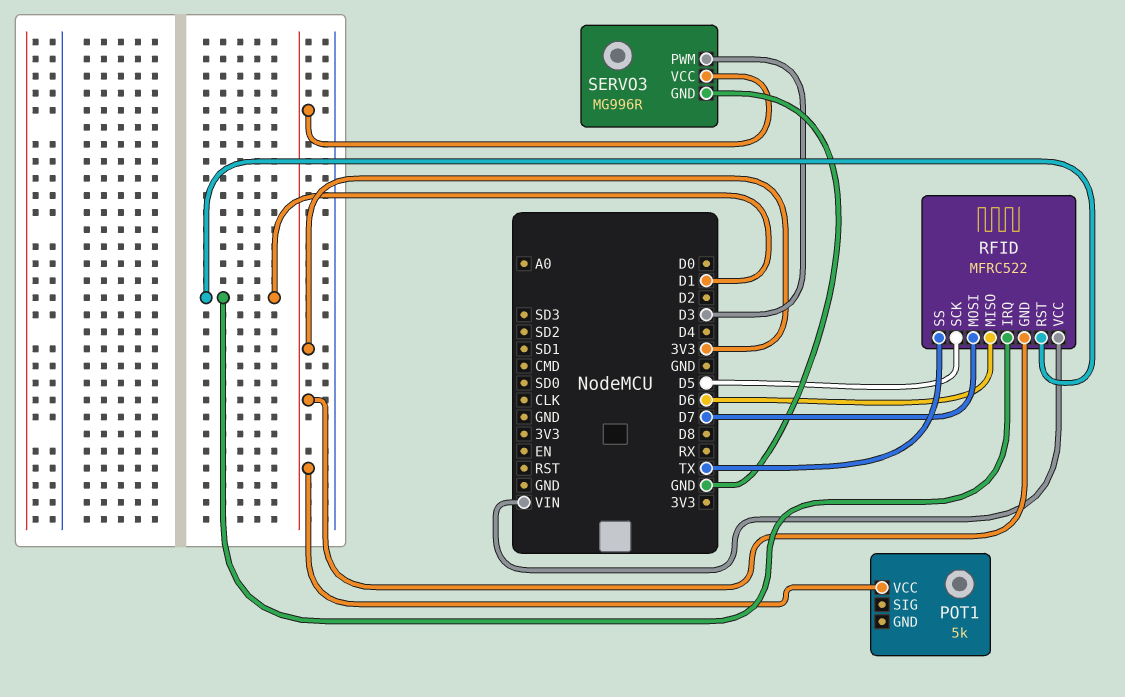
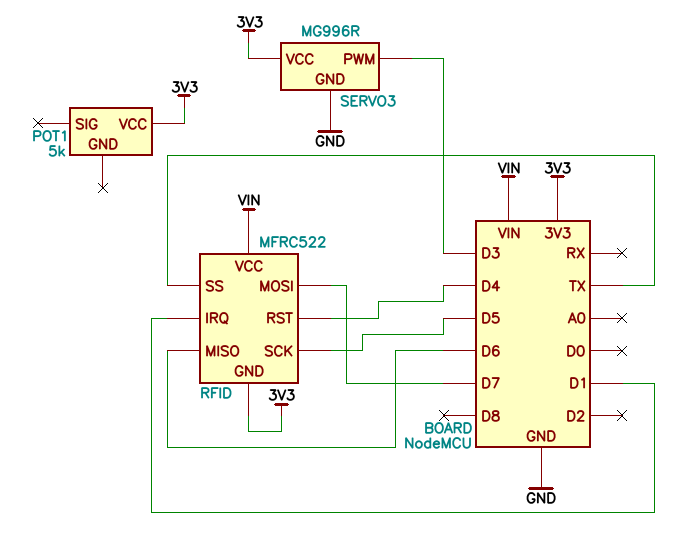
RFID pin RST: D1 -> D4

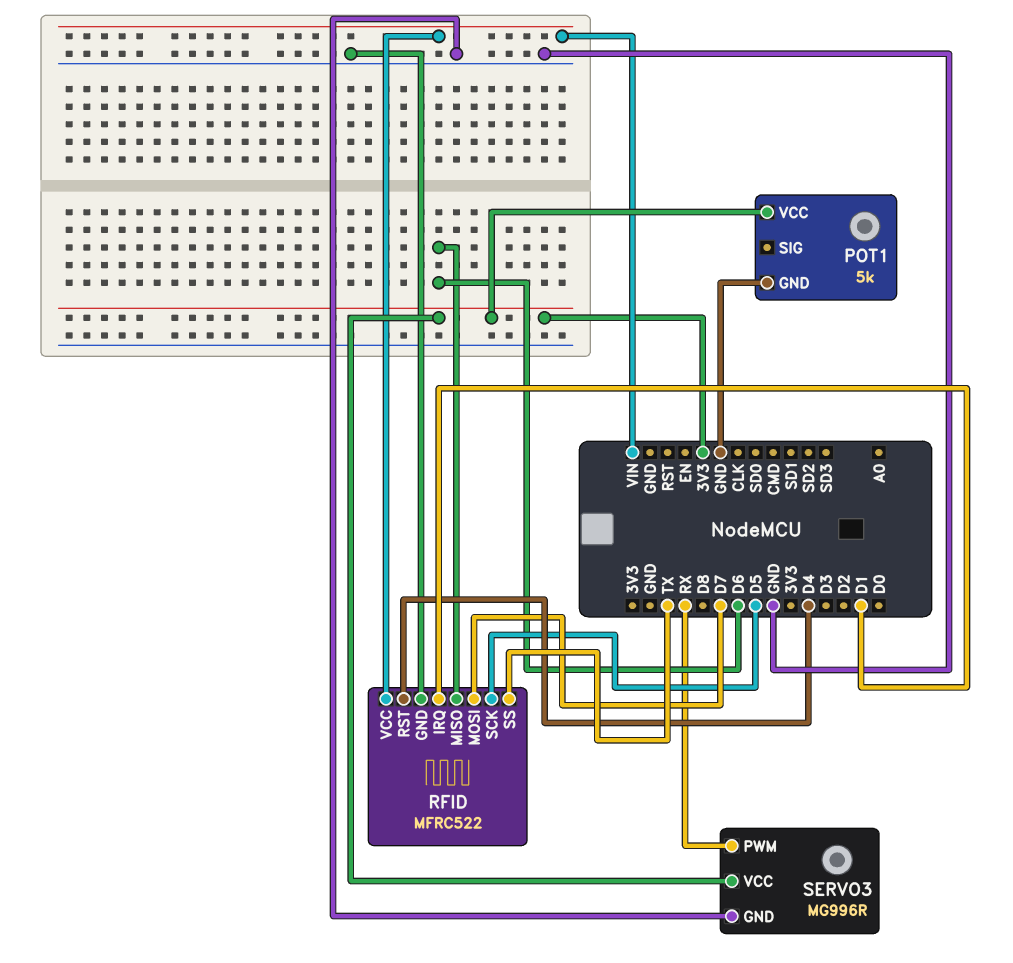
POT1 pin GND: none -> GND
RFID pin GND: 3V3 -> GND
SERVO3 pin PWM: D3 -> RX

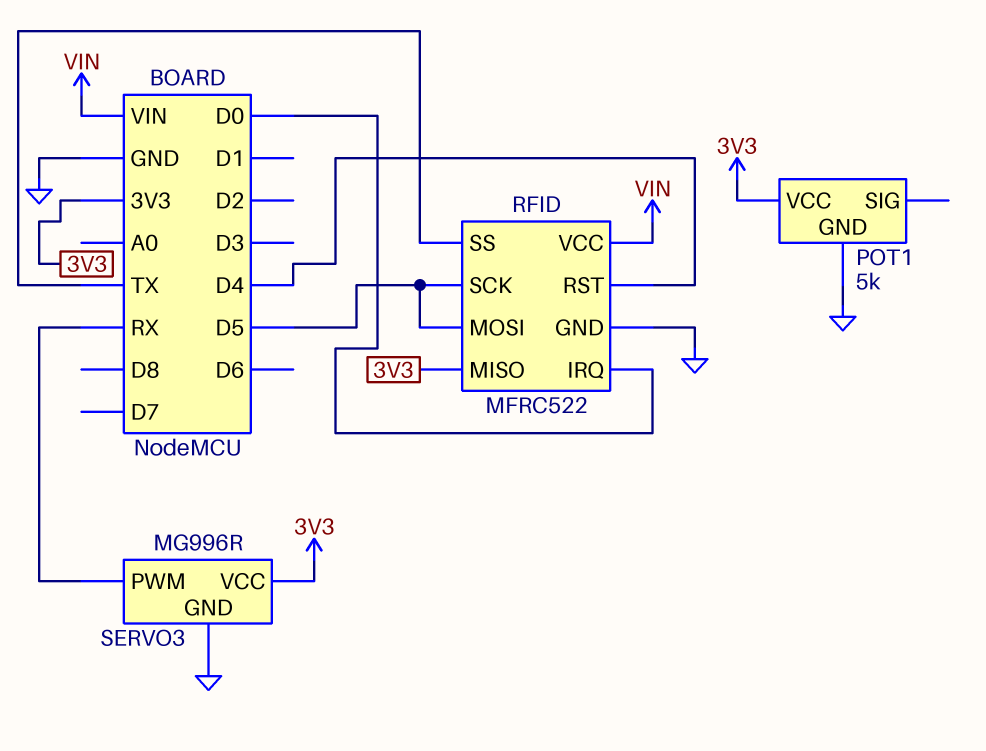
RFID pin IRQ: D1 -> D0
RFID pin MISO: D6 -> 3V3
RFID pin MOSI: D7 -> D5

